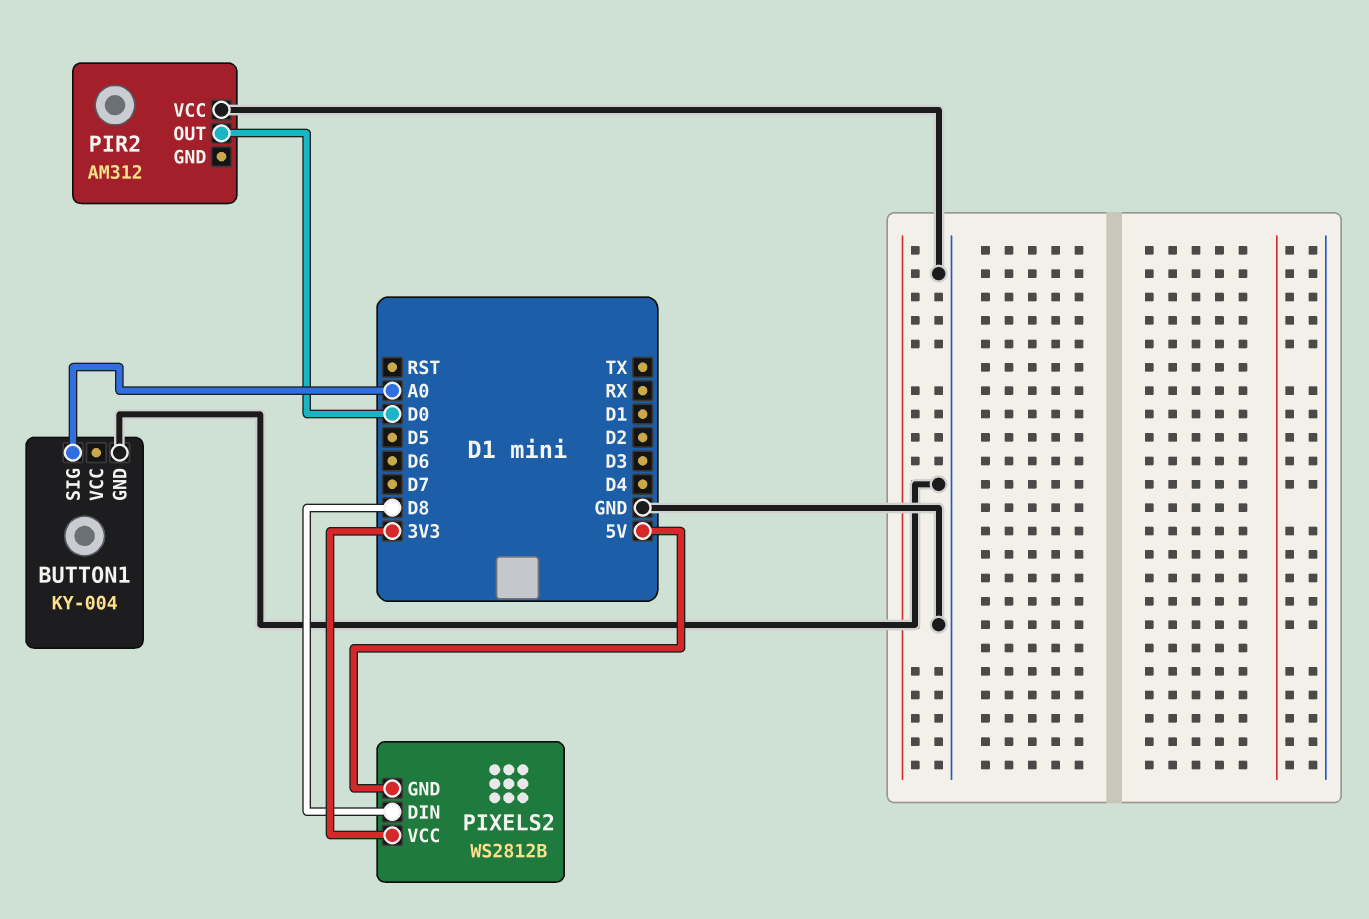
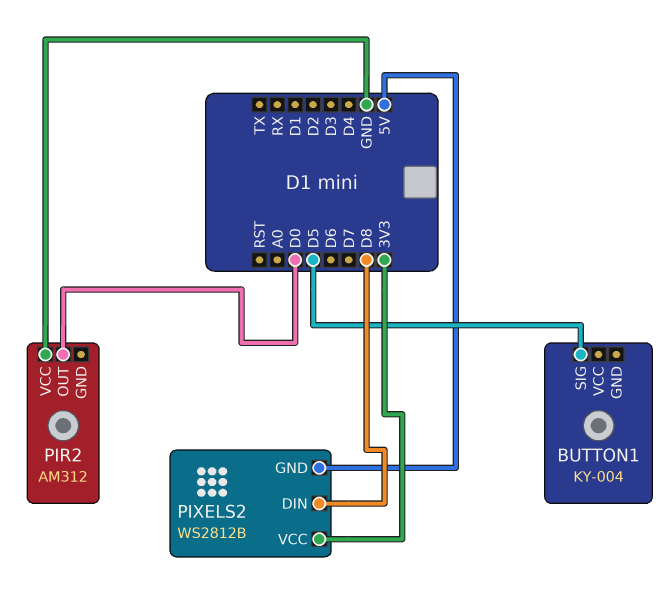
BUTTON1 pin GND: GND -> none
BUTTON1 pin SIG: A0 -> D5

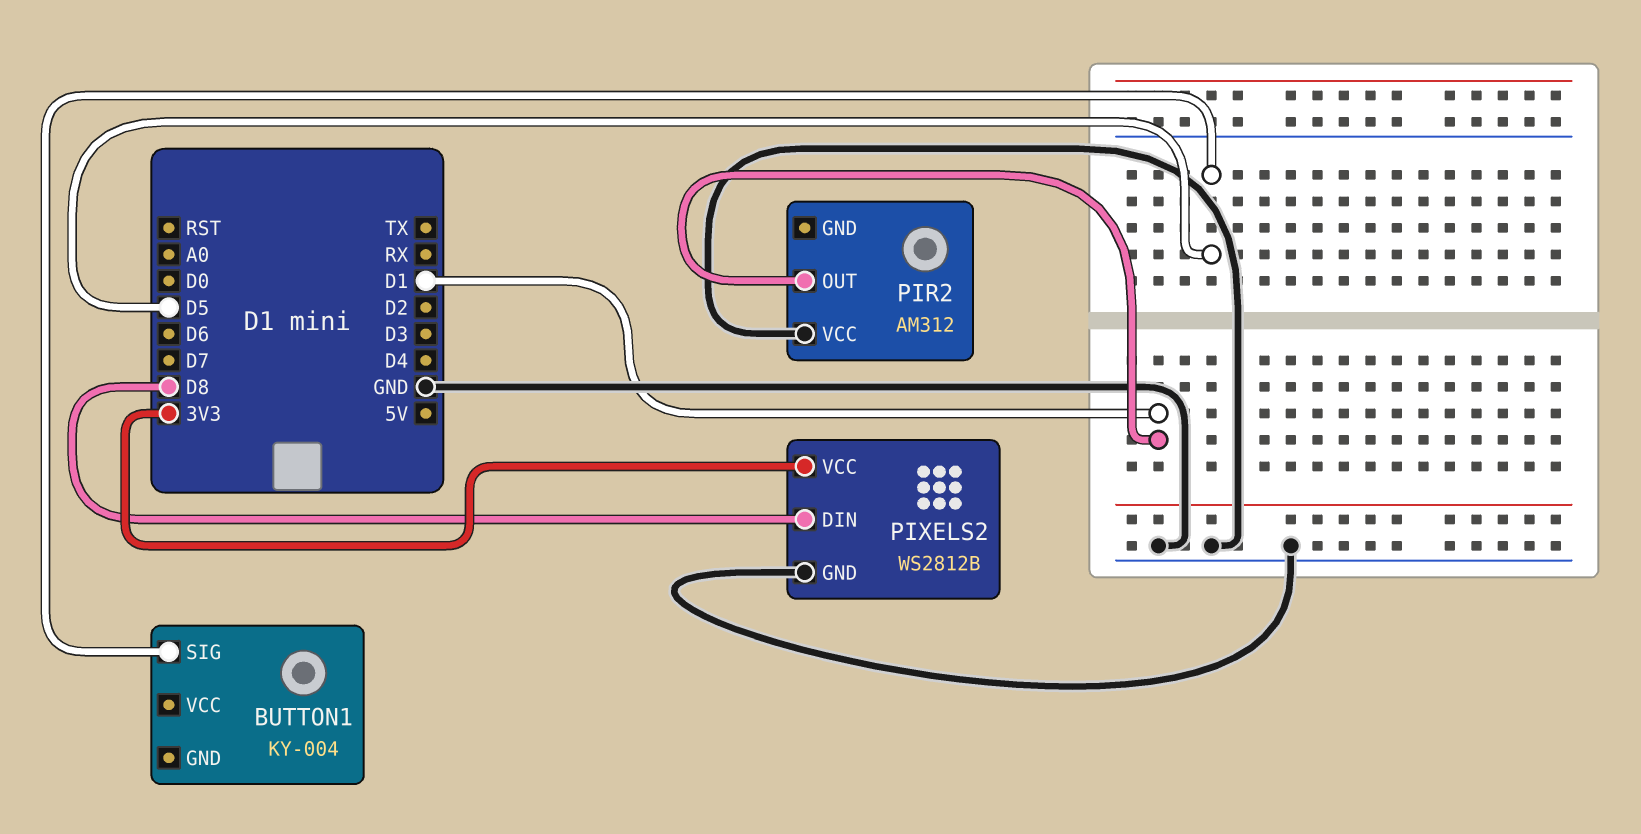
PIR2 pin OUT: D0 -> D1
PIXELS2 pin GND: 5V -> GND

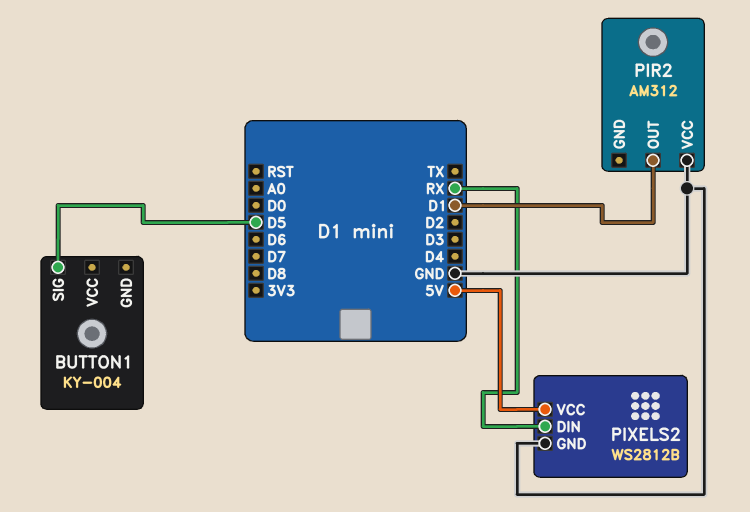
PIXELS2 pin DIN: D8 -> RX
PIXELS2 pin VCC: 3V3 -> 5V

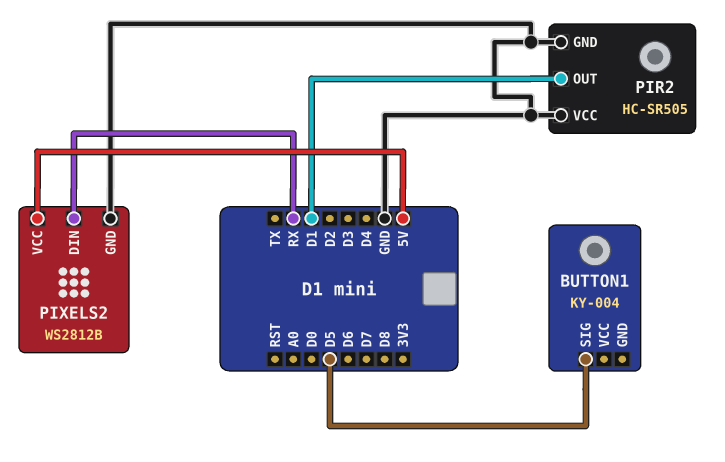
PIR2: AM312 -> HC-SR505
PIR2 pin GND: none -> GND

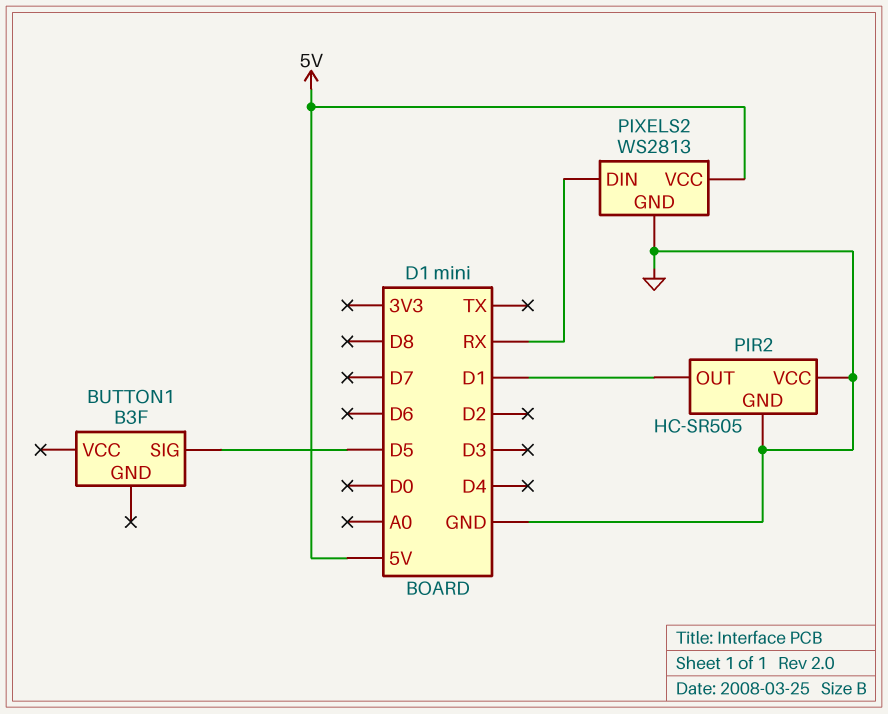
BUTTON1: KY-004 -> B3F
PIXELS2: WS2812B -> WS2813

